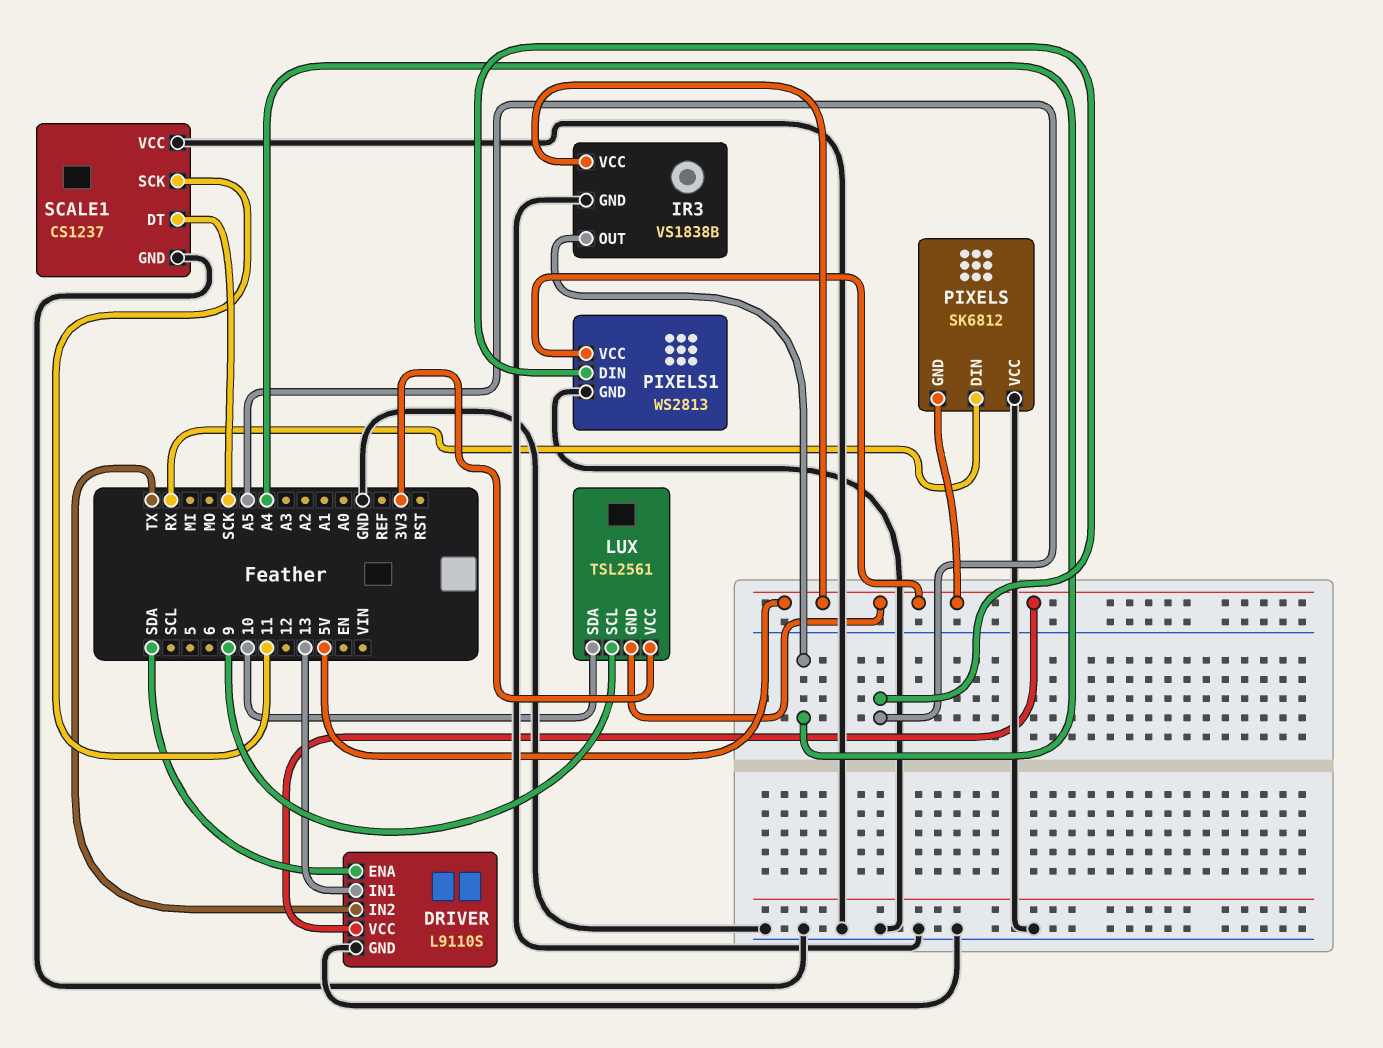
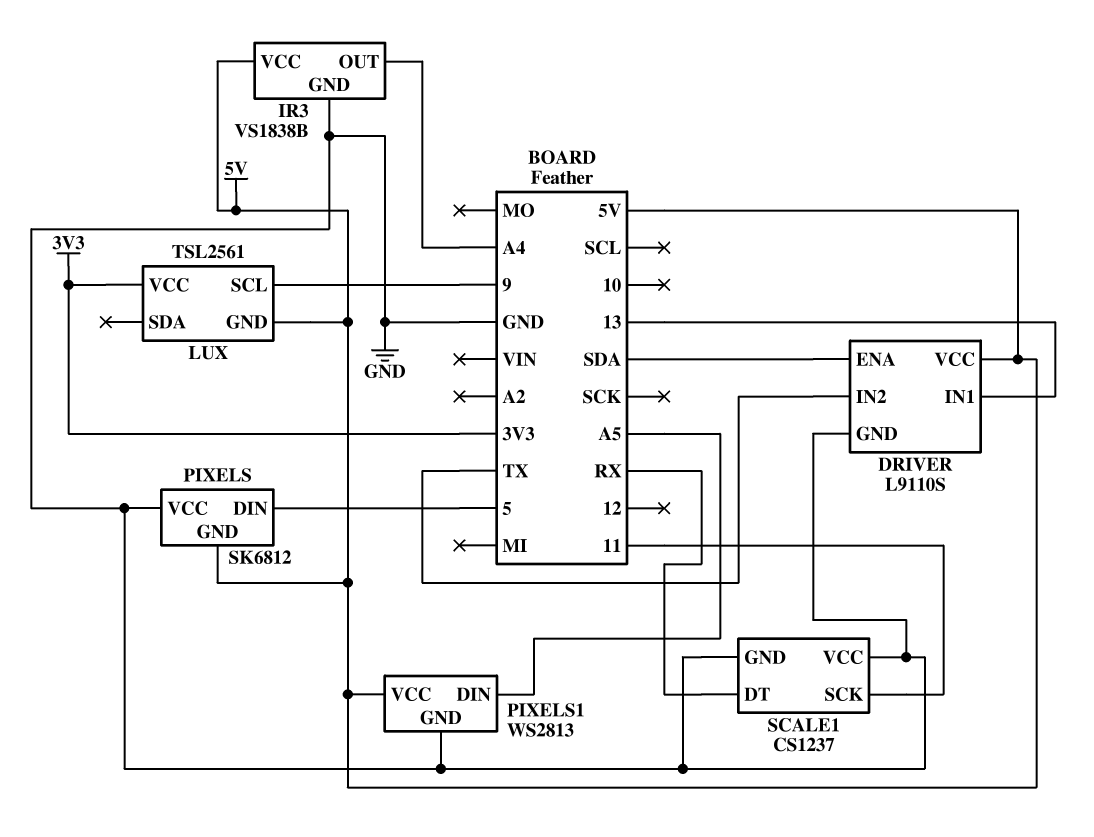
LUX pin SDA: 10 -> none
PIXELS pin DIN: RX -> 5
SCALE1 pin DT: SCK -> RX

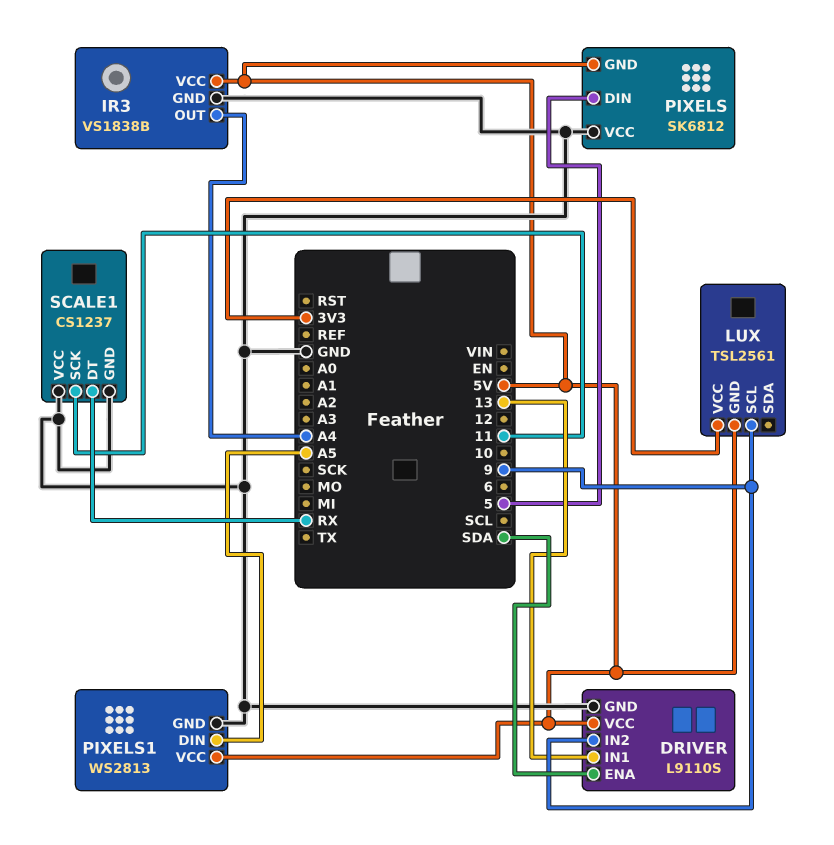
DRIVER pin IN2: TX -> 9

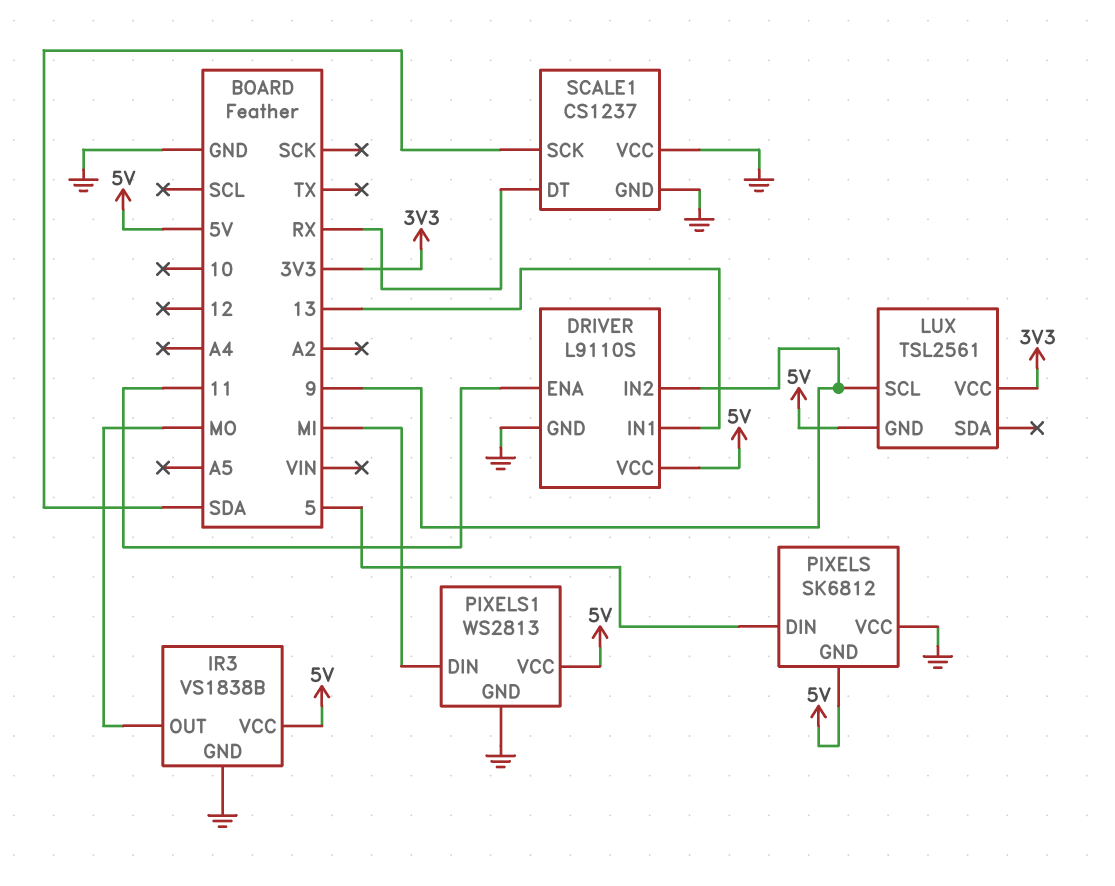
DRIVER pin ENA: SDA -> 11
IR3 pin OUT: A4 -> MO
PIXELS1 pin DIN: A5 -> MI
SCALE1 pin SCK: 11 -> SDA

